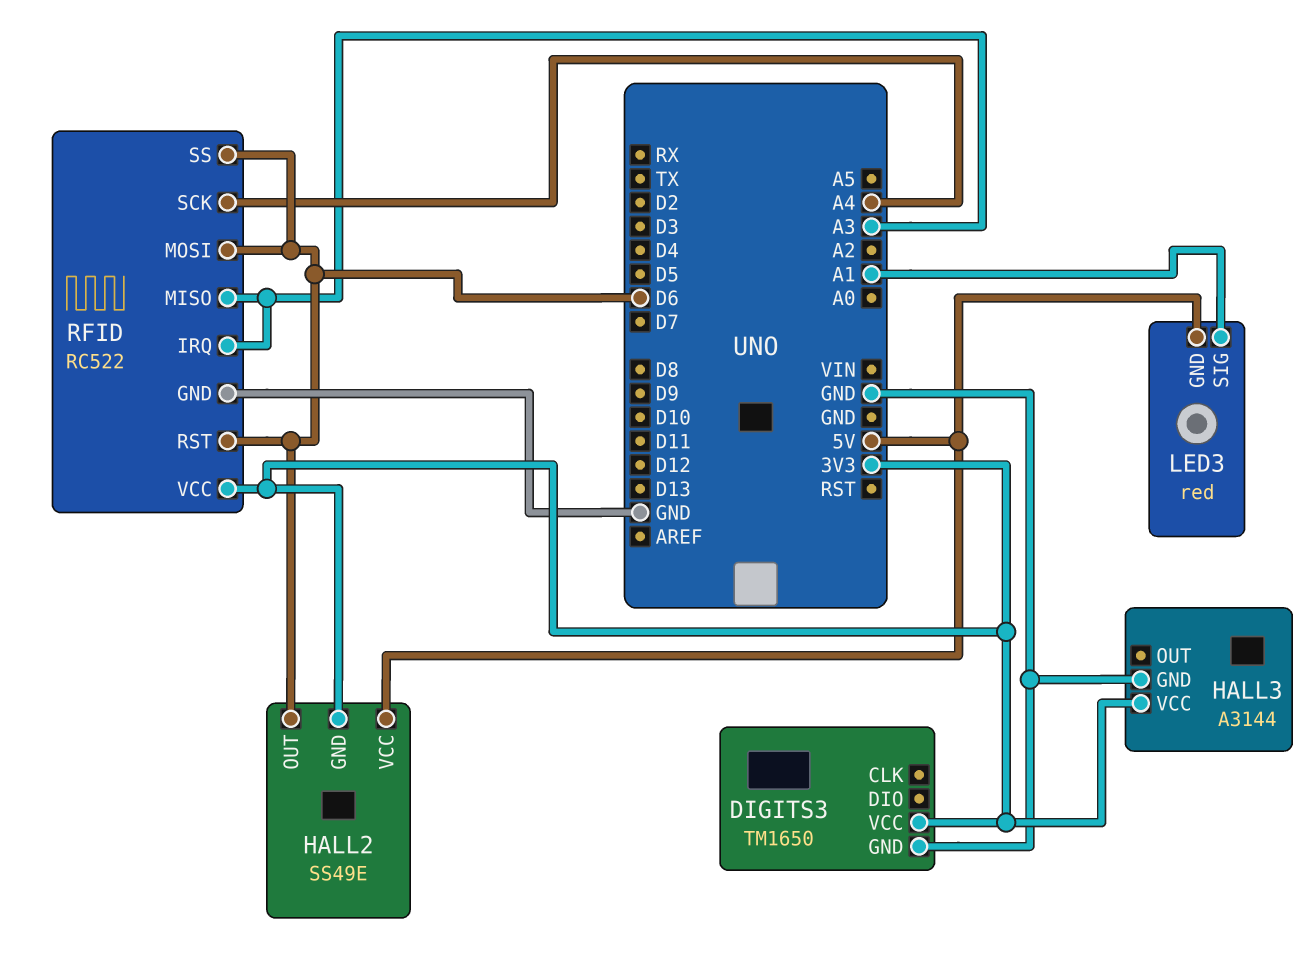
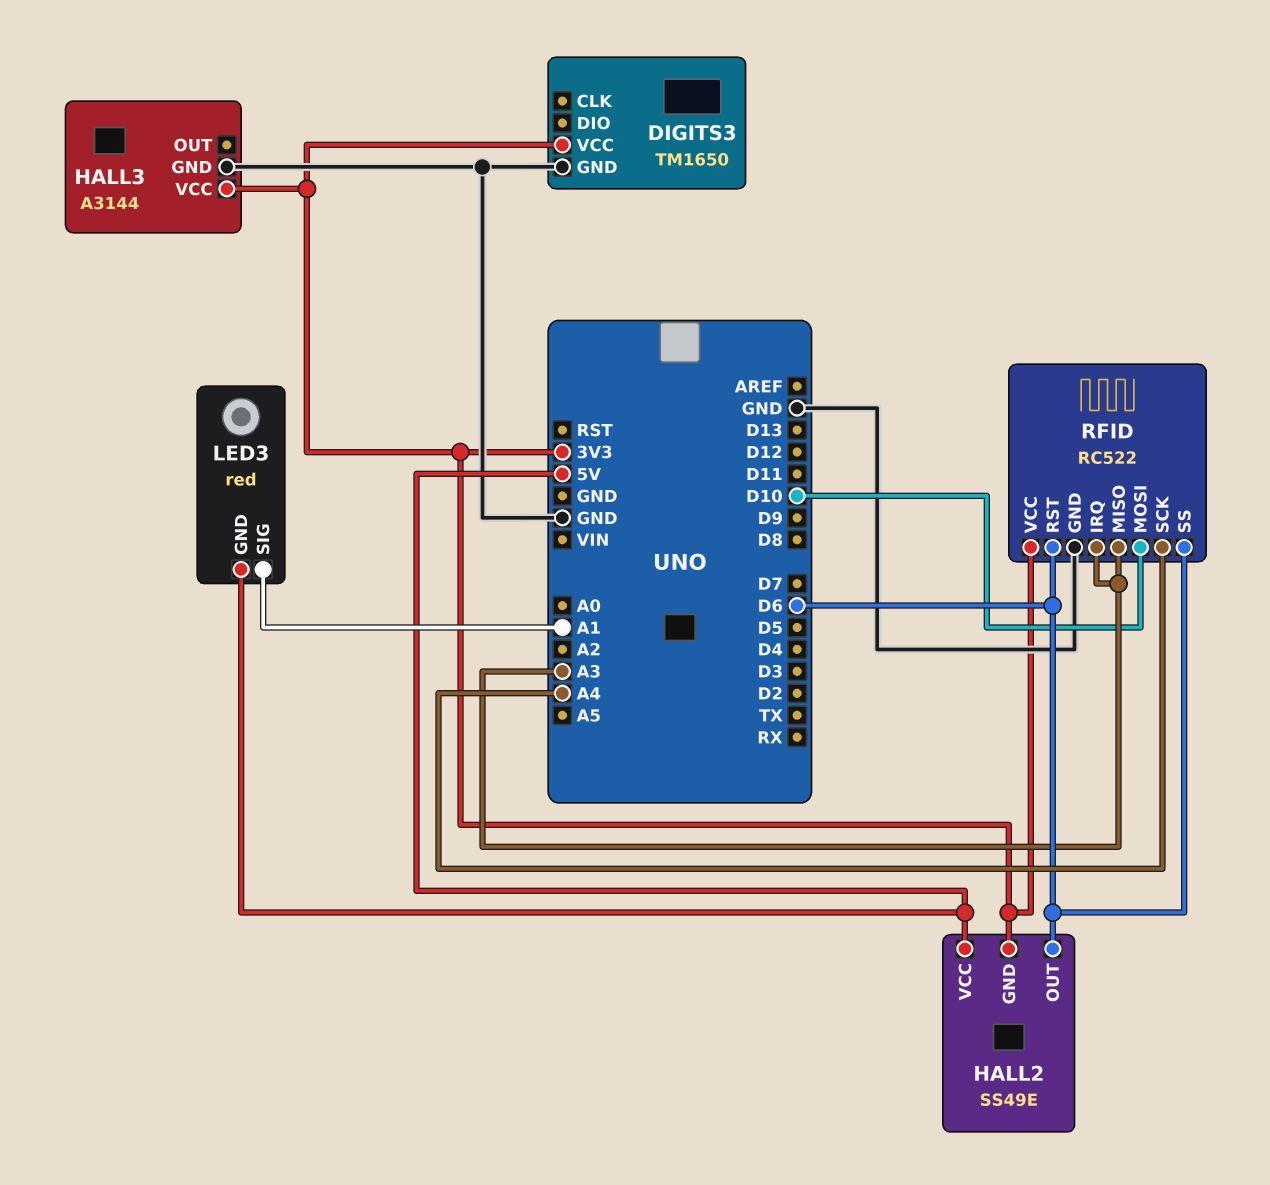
RFID pin MOSI: D6 -> D10

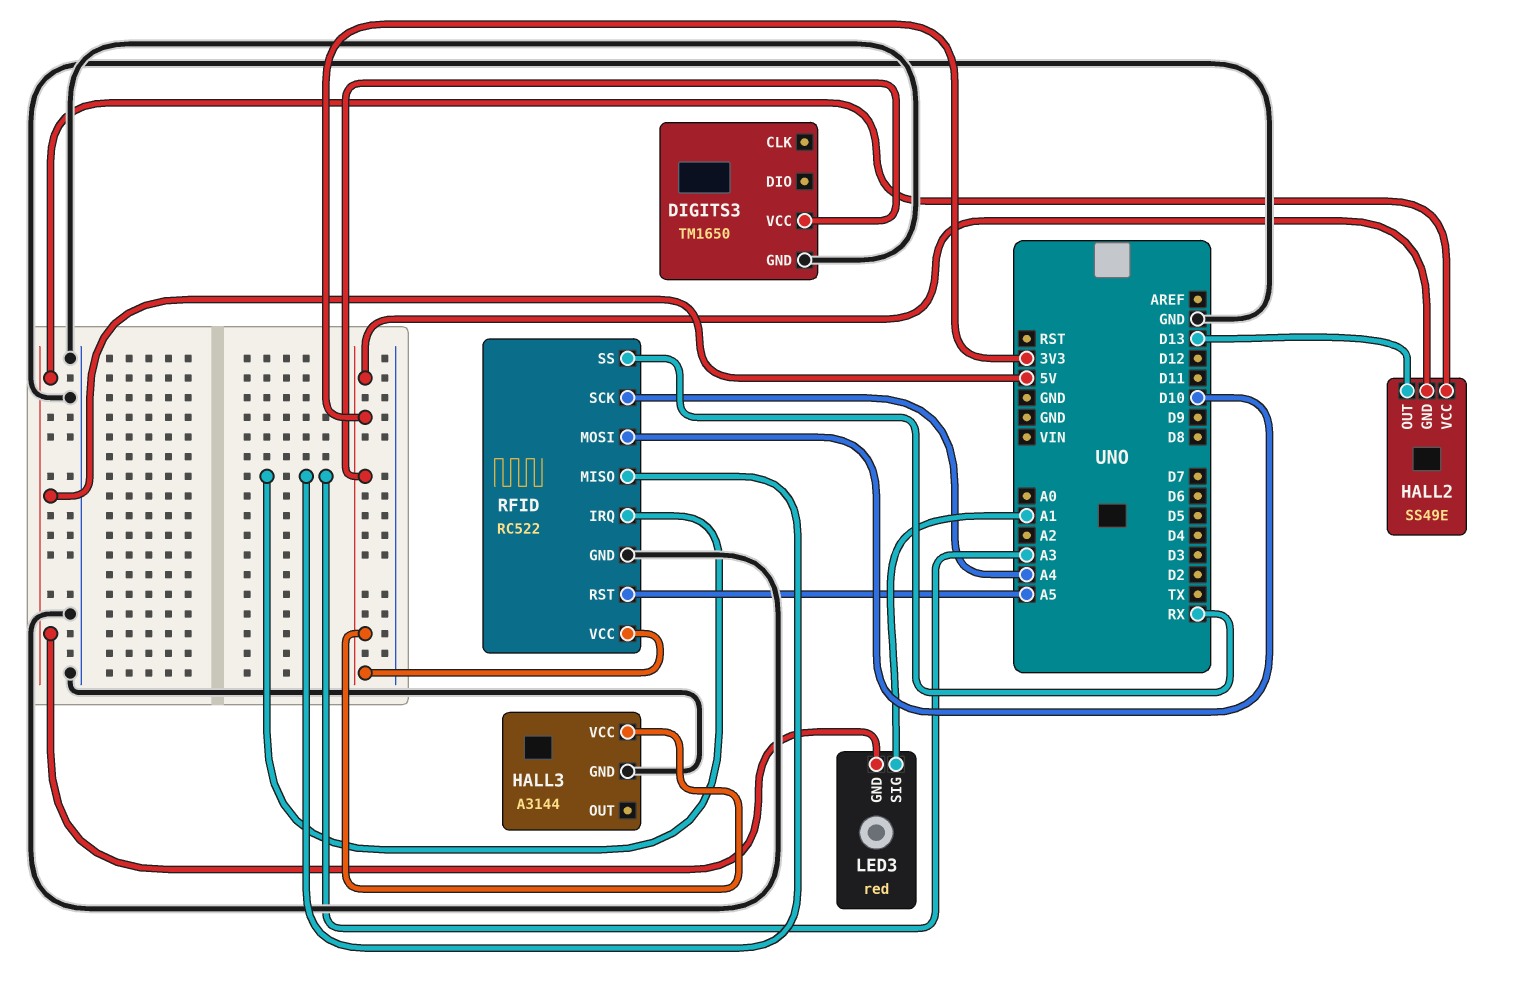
HALL2 pin OUT: D6 -> D13
RFID pin RST: D6 -> A5
RFID pin SS: D6 -> RX

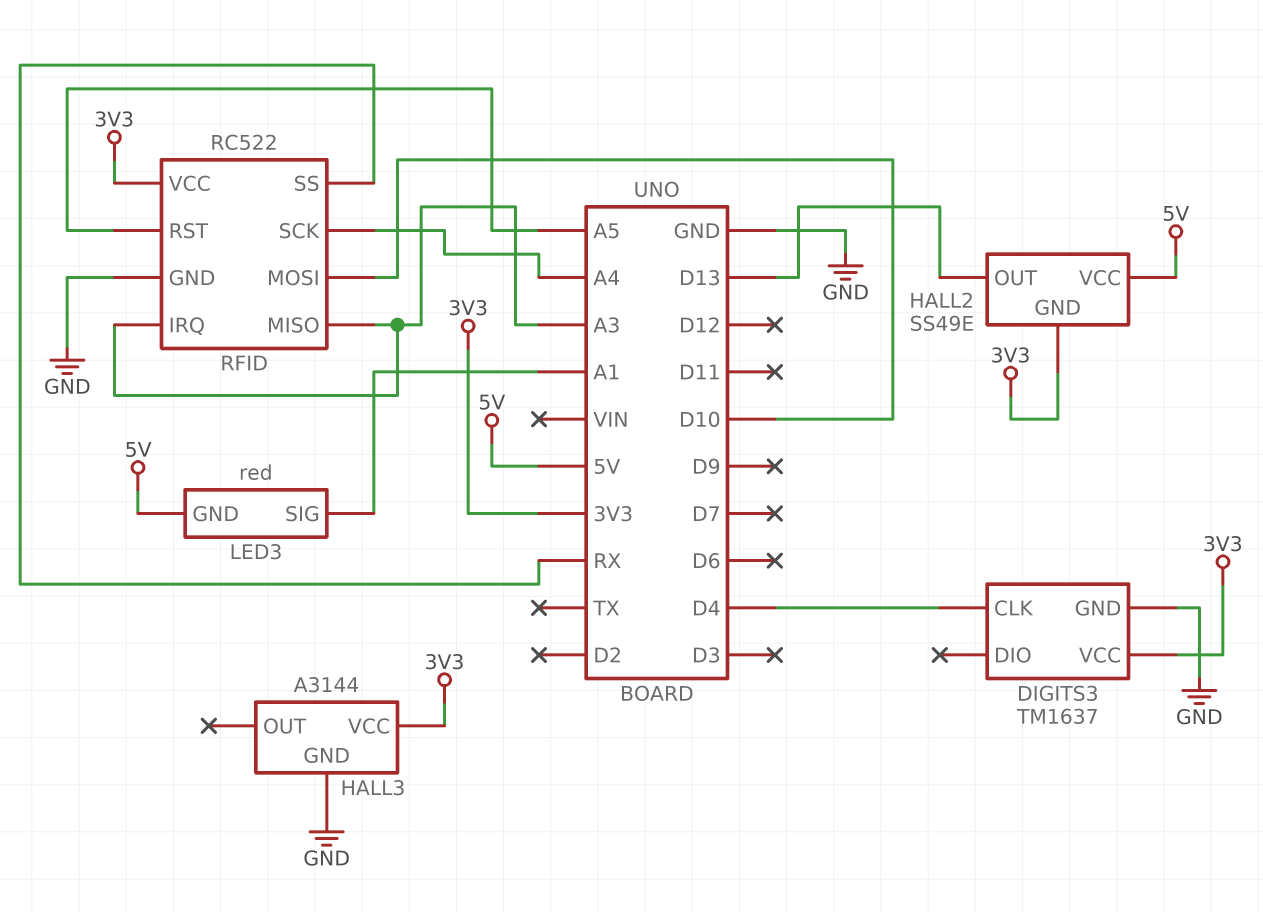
DIGITS3: TM1650 -> TM1637
DIGITS3 pin CLK: none -> D4

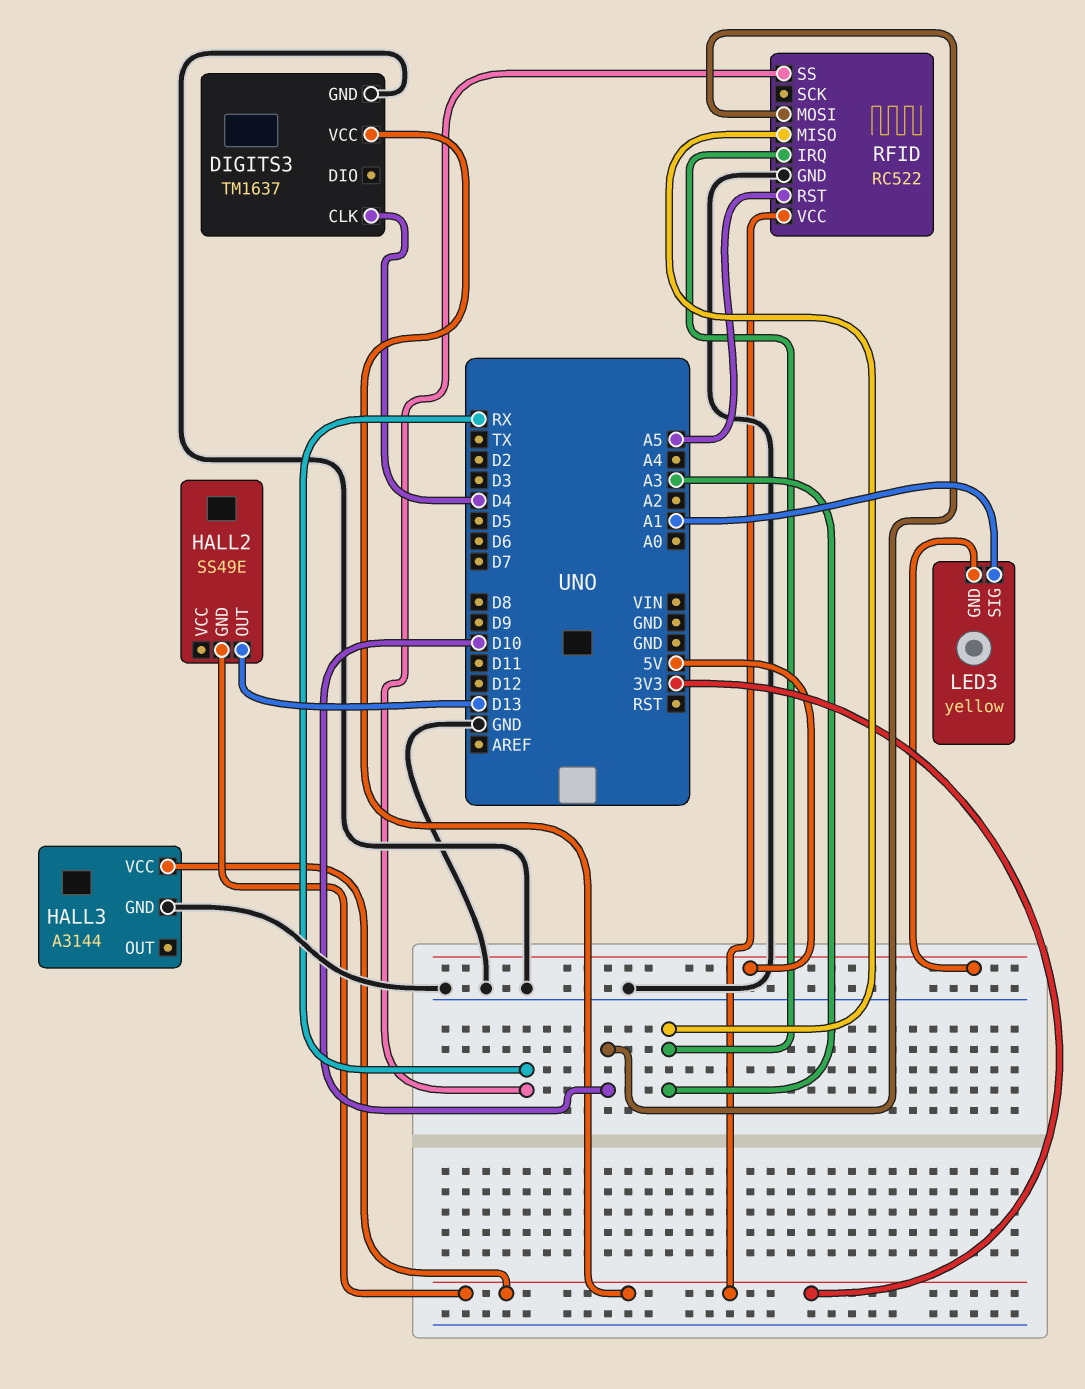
HALL2 pin VCC: 5V -> none
LED3: red -> yellow
RFID pin SCK: A4 -> none

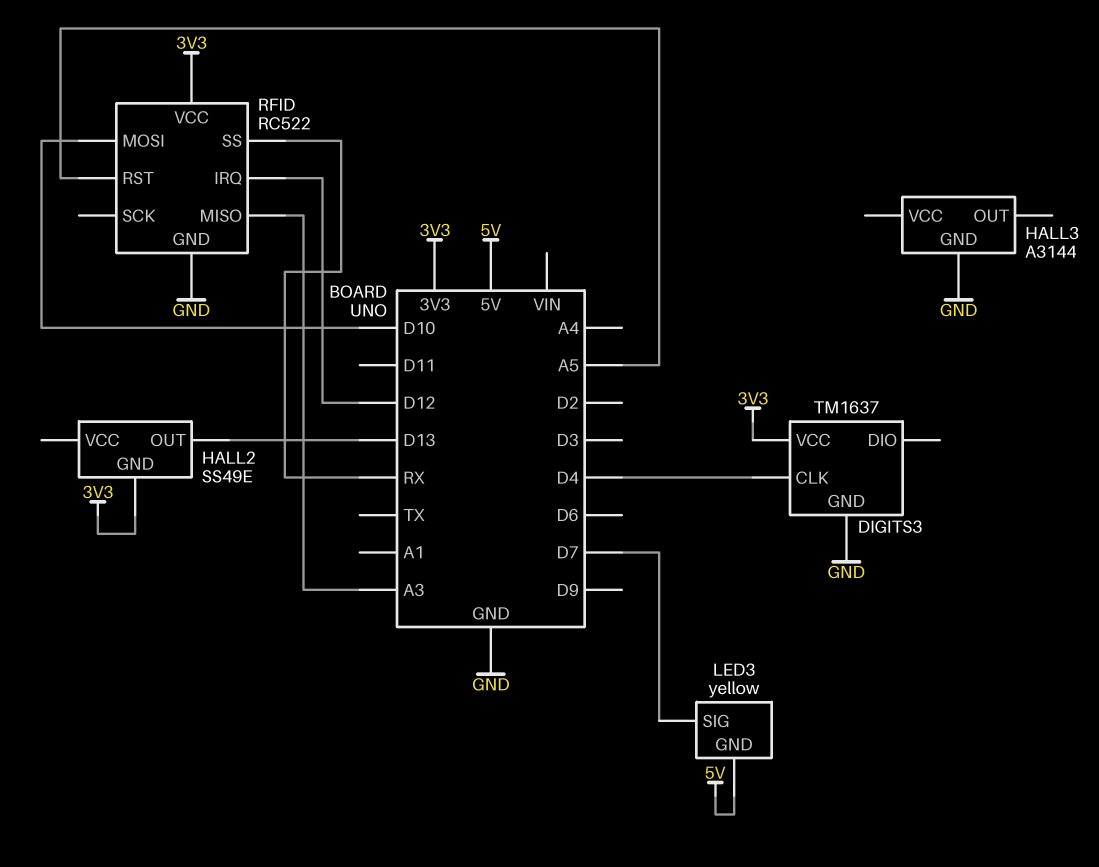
HALL3 pin VCC: 3V3 -> none
LED3 pin SIG: A1 -> D7
RFID pin IRQ: A3 -> D12

